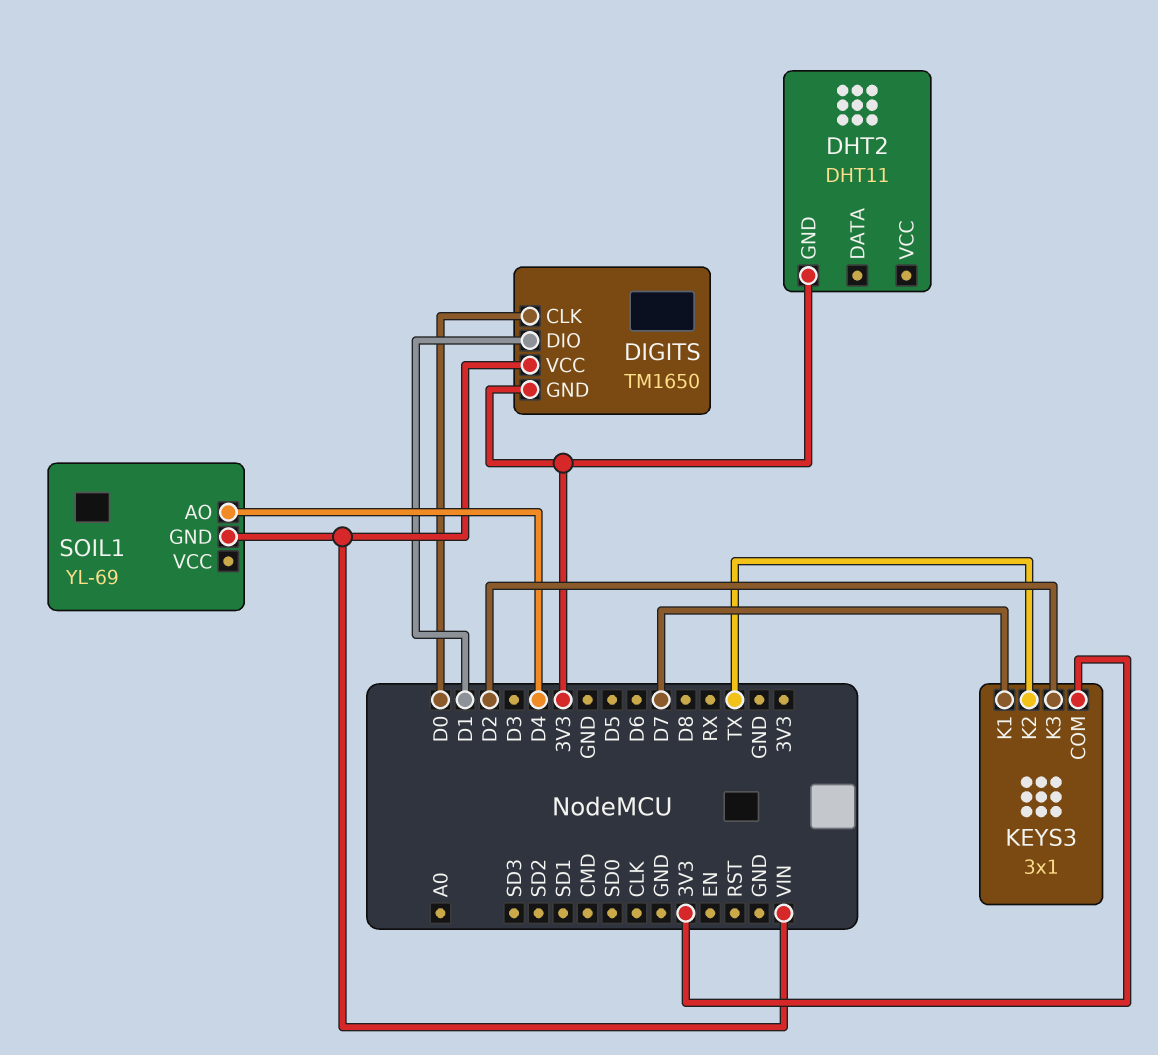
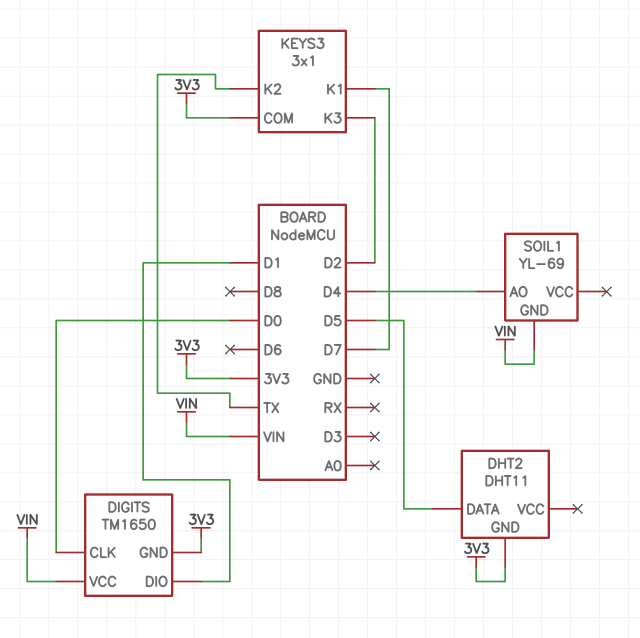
DHT2 pin DATA: none -> D5

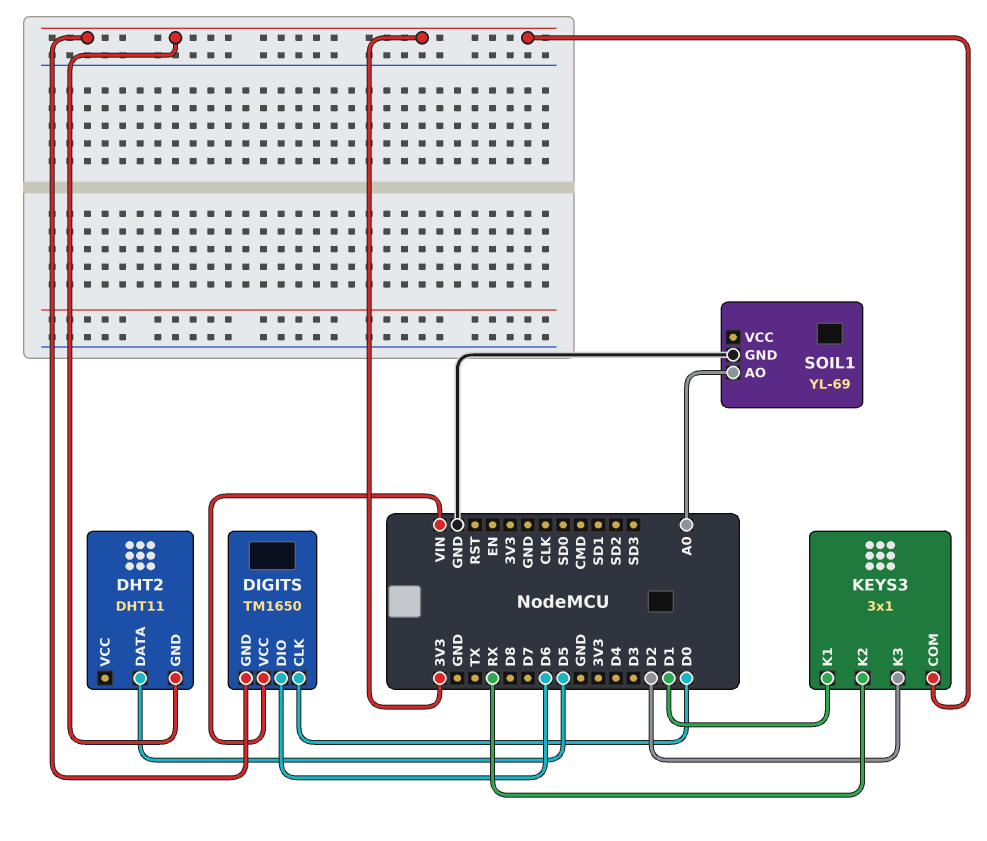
DIGITS pin DIO: D1 -> D6
KEYS3 pin K1: D7 -> D1
KEYS3 pin K2: TX -> RX
SOIL1 pin AO: D4 -> A0
SOIL1 pin GND: VIN -> GND

